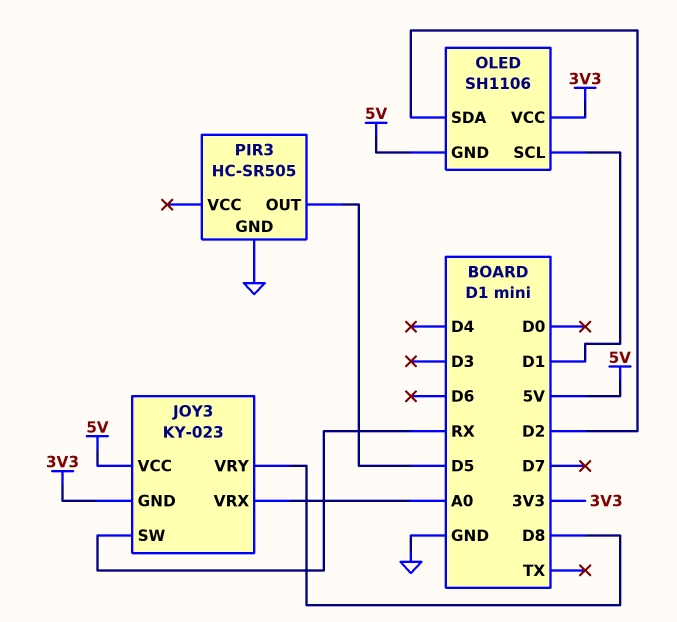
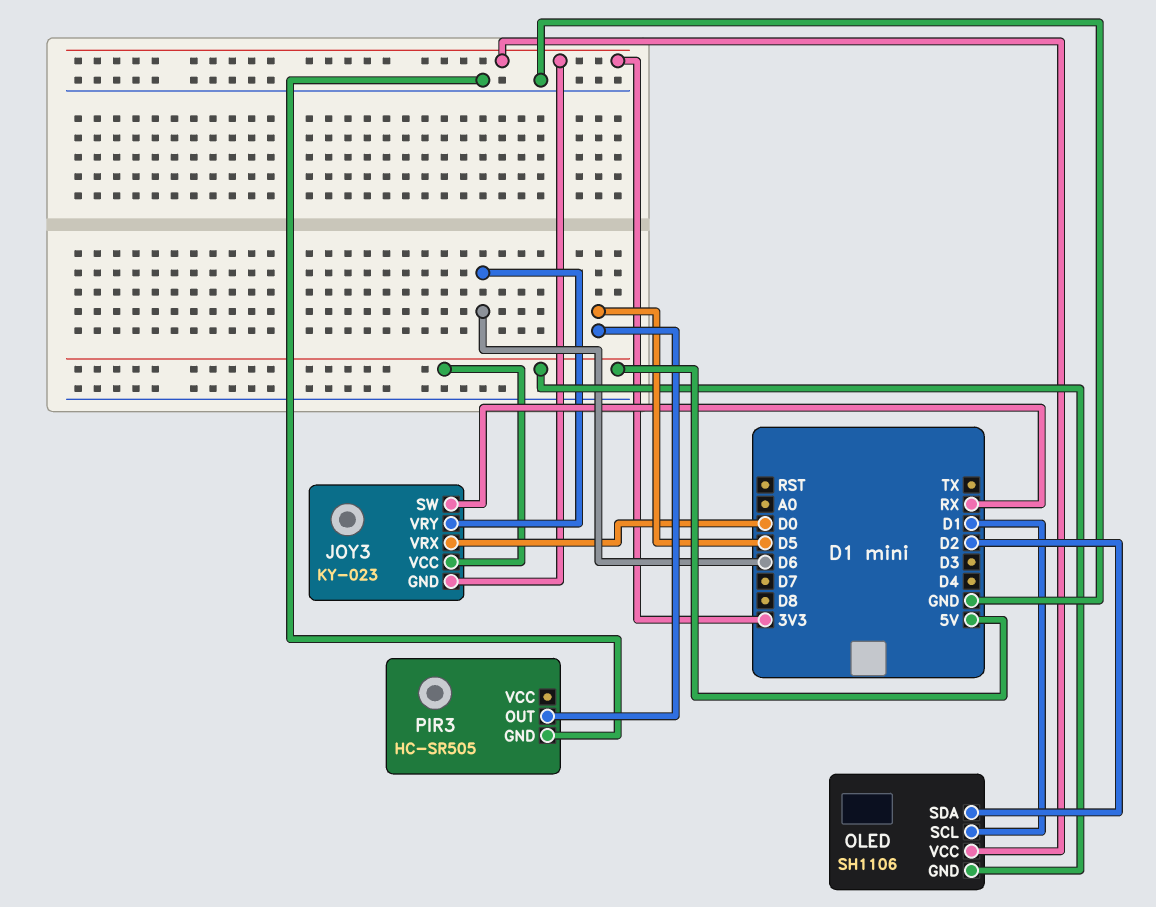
JOY3 pin VRX: A0 -> D0
JOY3 pin VRY: D8 -> D6

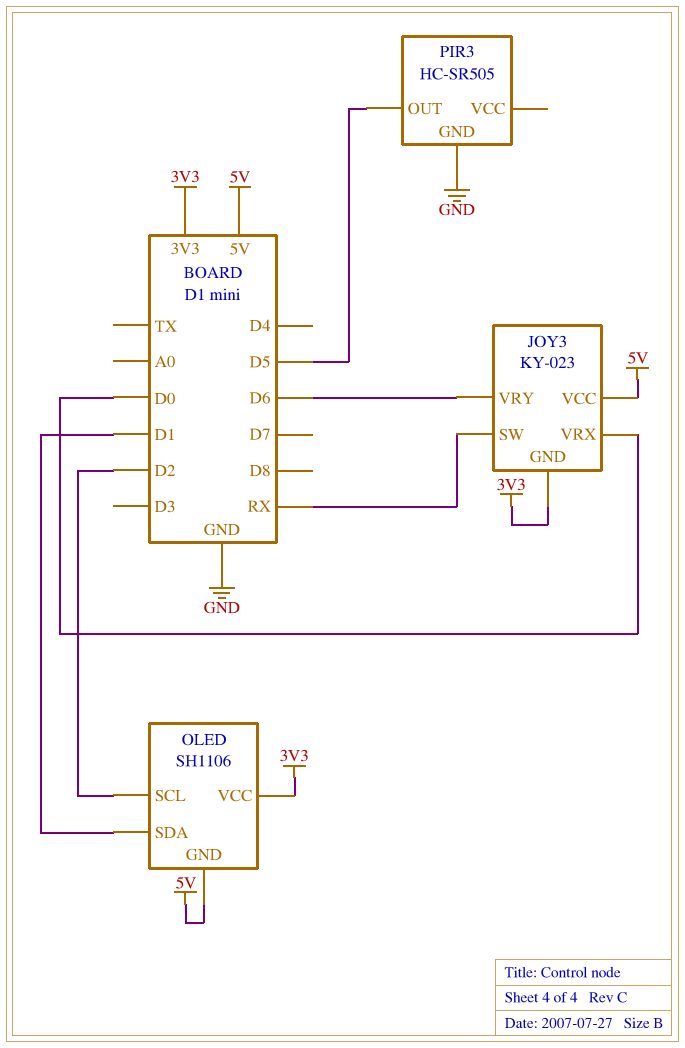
OLED pin SCL: D1 -> D2
OLED pin SDA: D2 -> D1

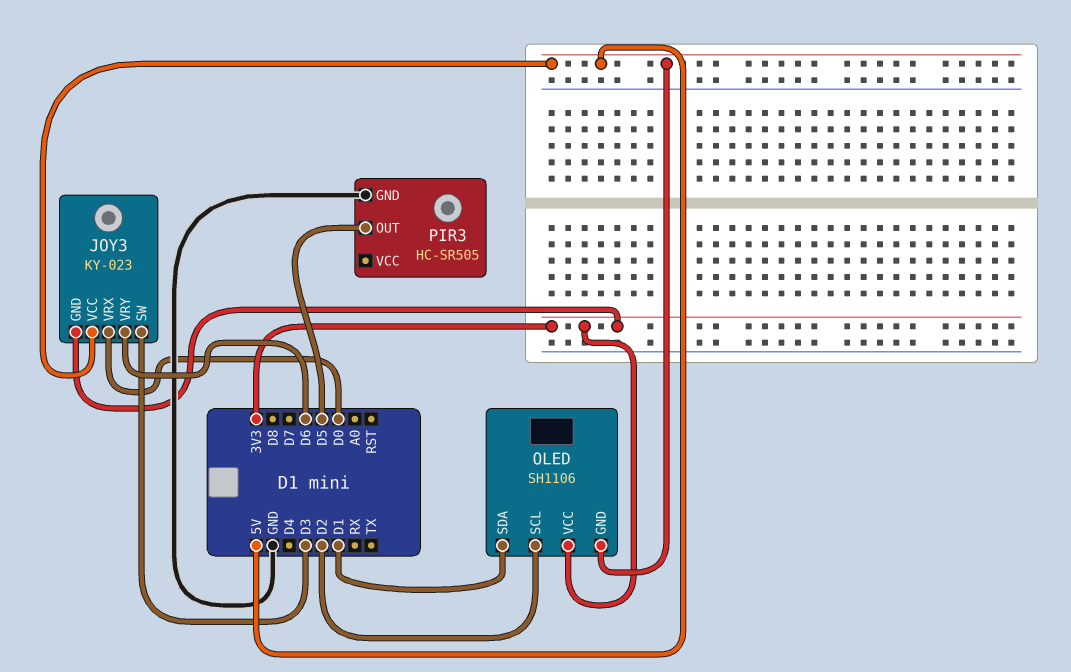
JOY3 pin SW: RX -> D3

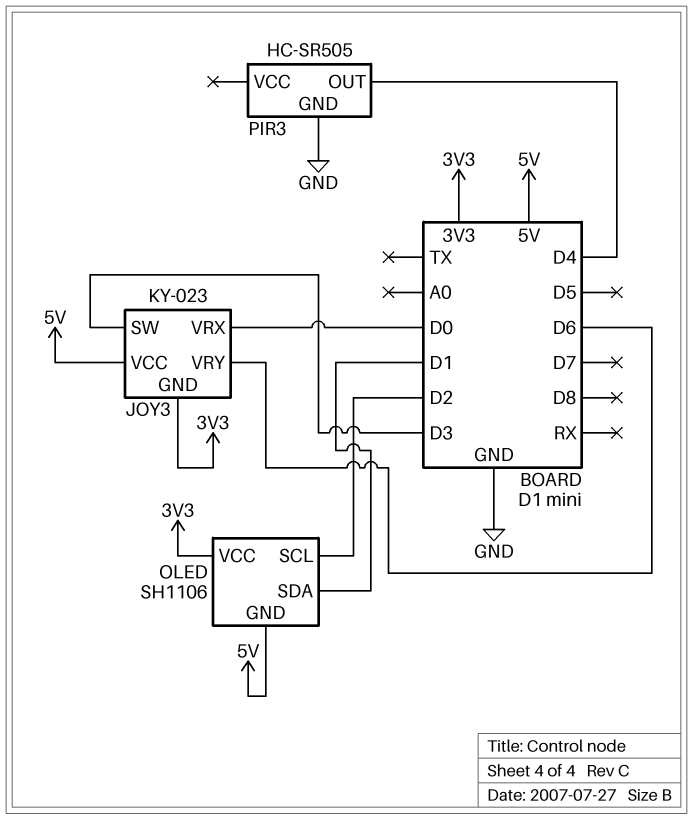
PIR3 pin OUT: D5 -> D4

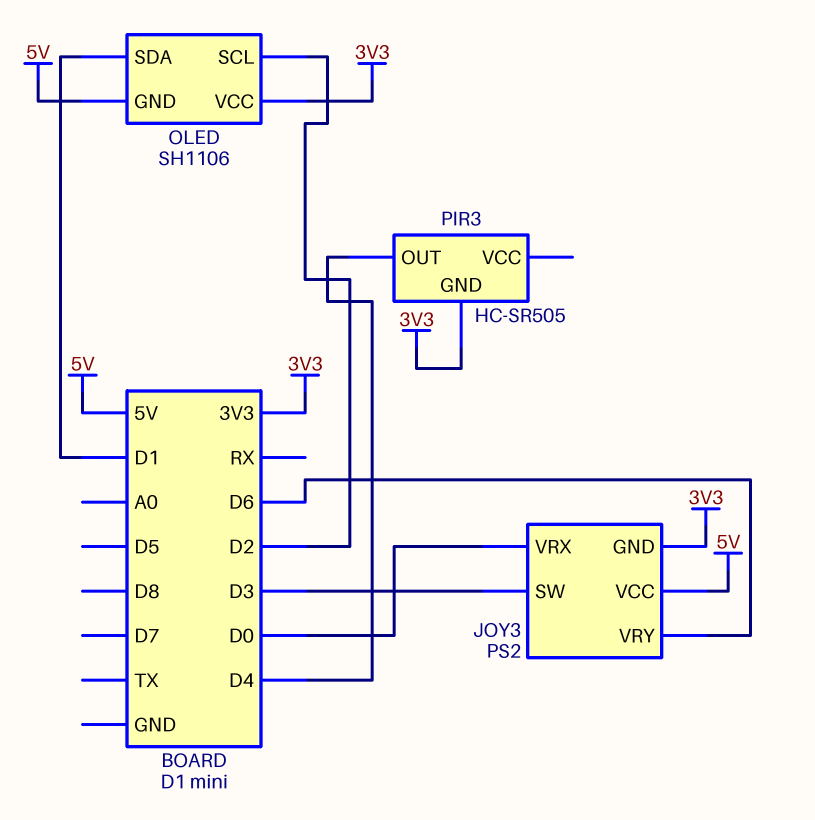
JOY3: KY-023 -> PS2
PIR3 pin GND: GND -> 3V3

